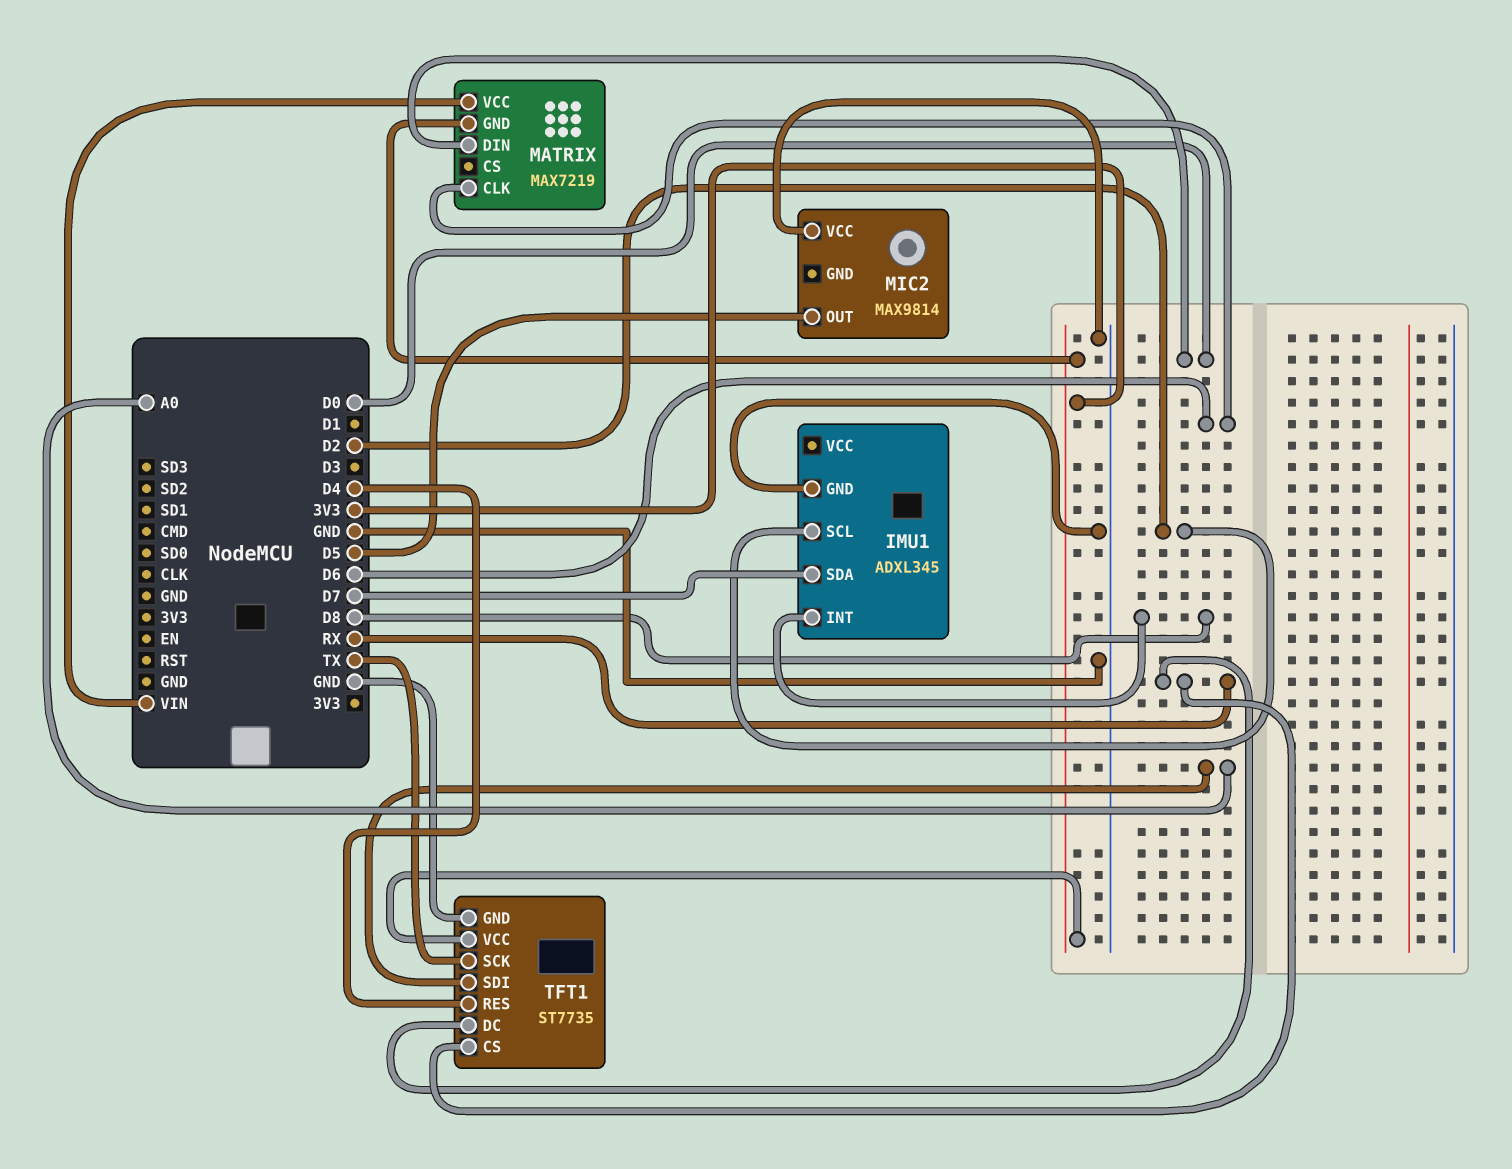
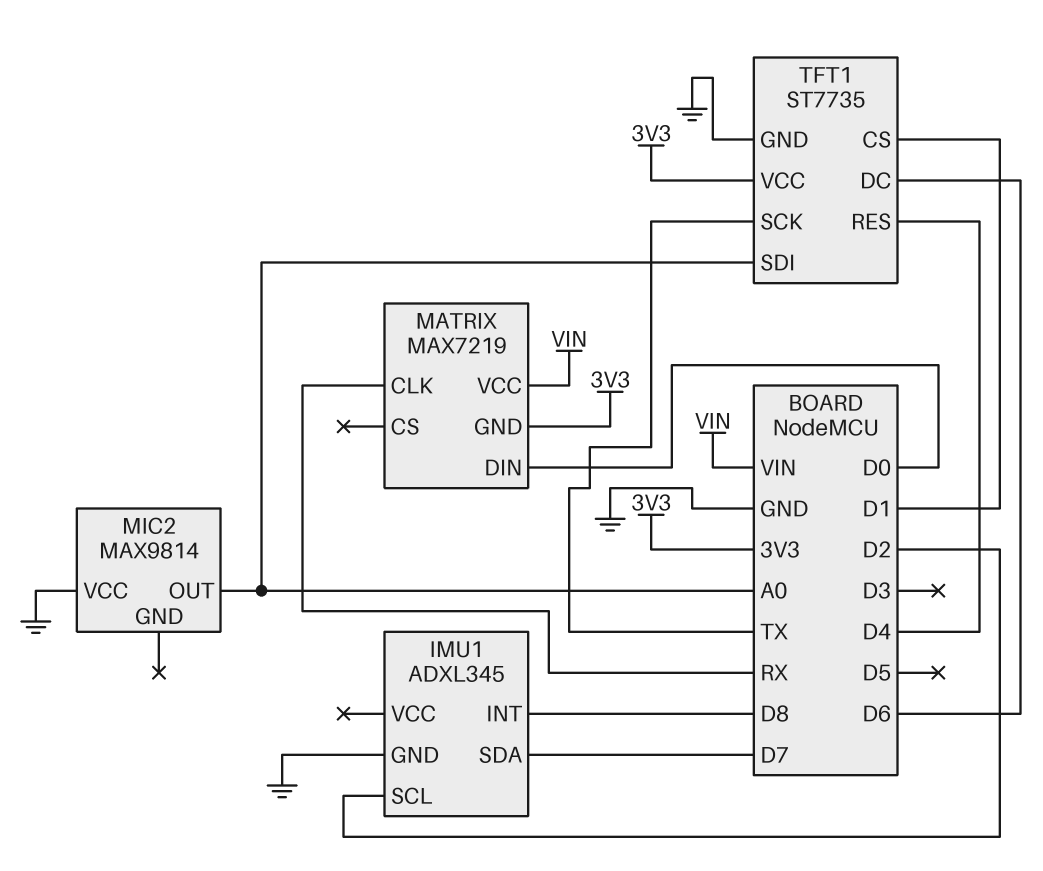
MATRIX pin CLK: D6 -> RX
MIC2 pin OUT: D5 -> A0
TFT1 pin CS: RX -> D1
TFT1 pin DC: RX -> D6

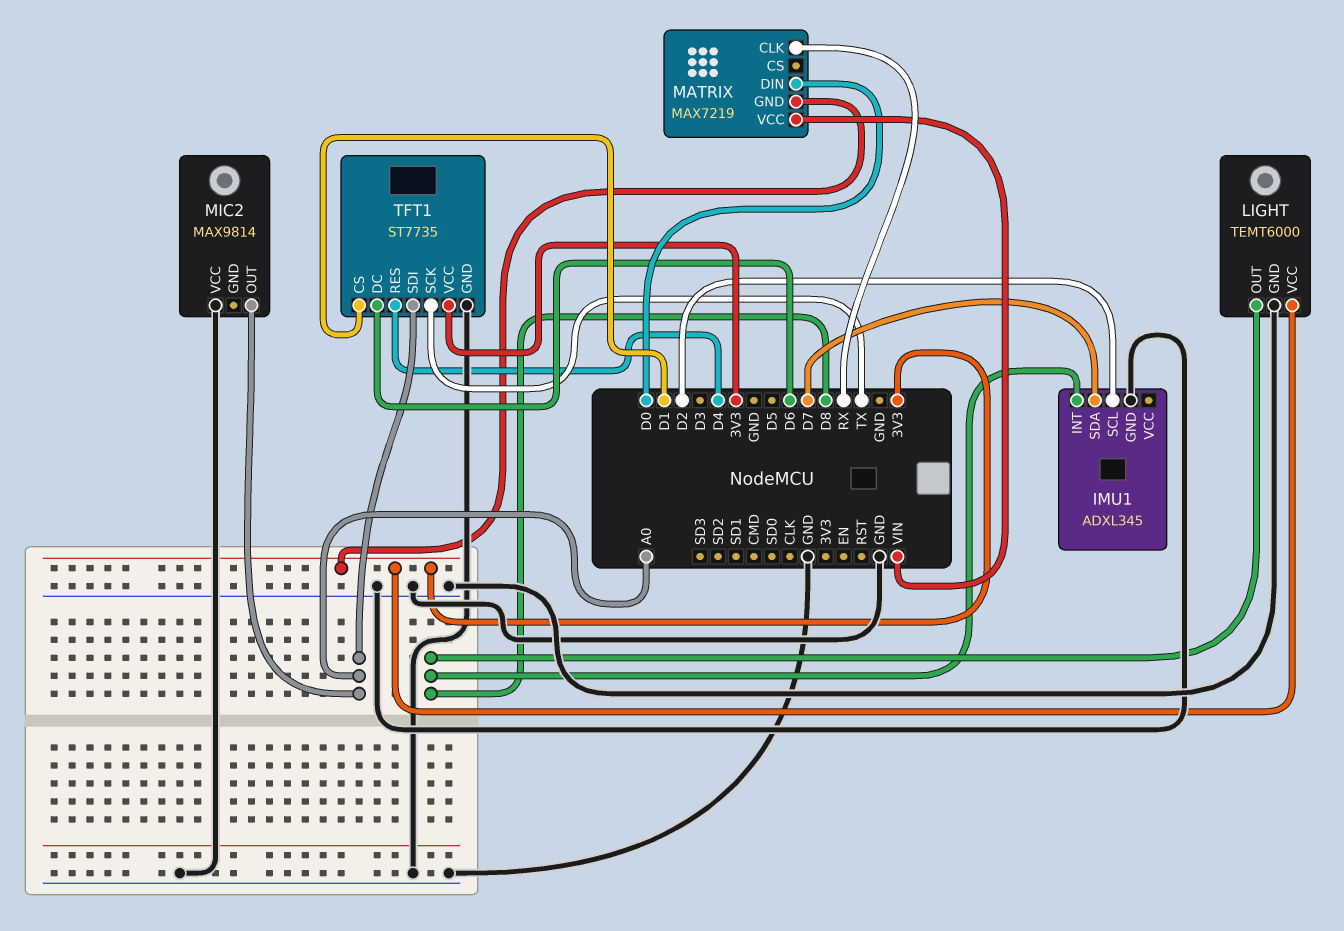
LIGHT: none -> TEMT6000
LIGHT pin GND: none -> GND
LIGHT pin OUT: none -> D8
LIGHT pin VCC: none -> 3V3

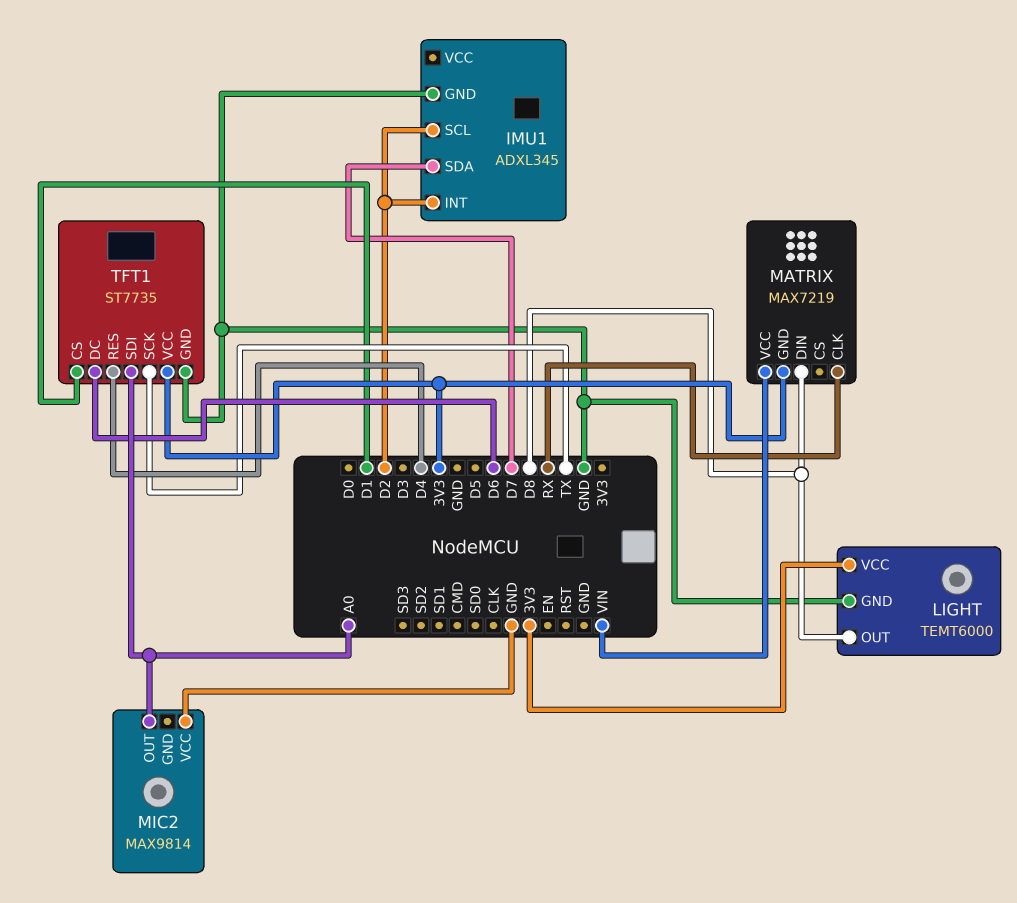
IMU1 pin INT: D8 -> D2
MATRIX pin DIN: D0 -> D8

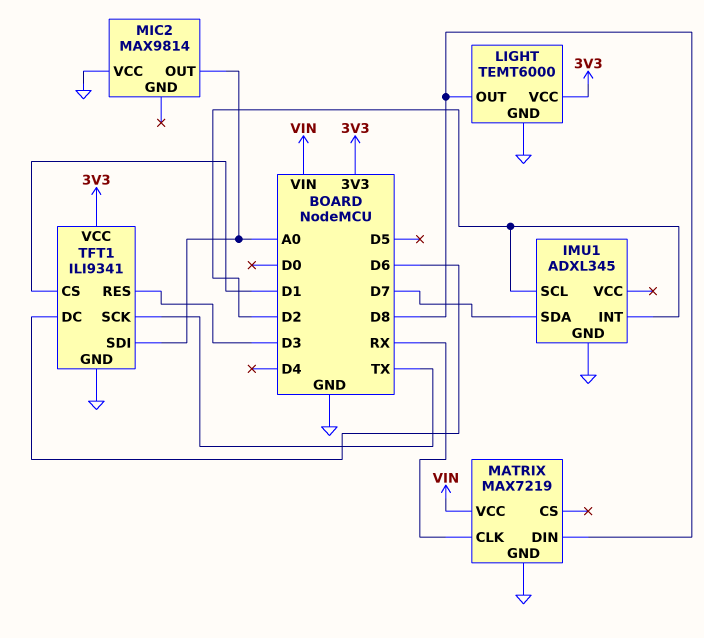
MATRIX pin GND: 3V3 -> GND
TFT1: ST7735 -> ILI9341
TFT1 pin RES: D4 -> D3

